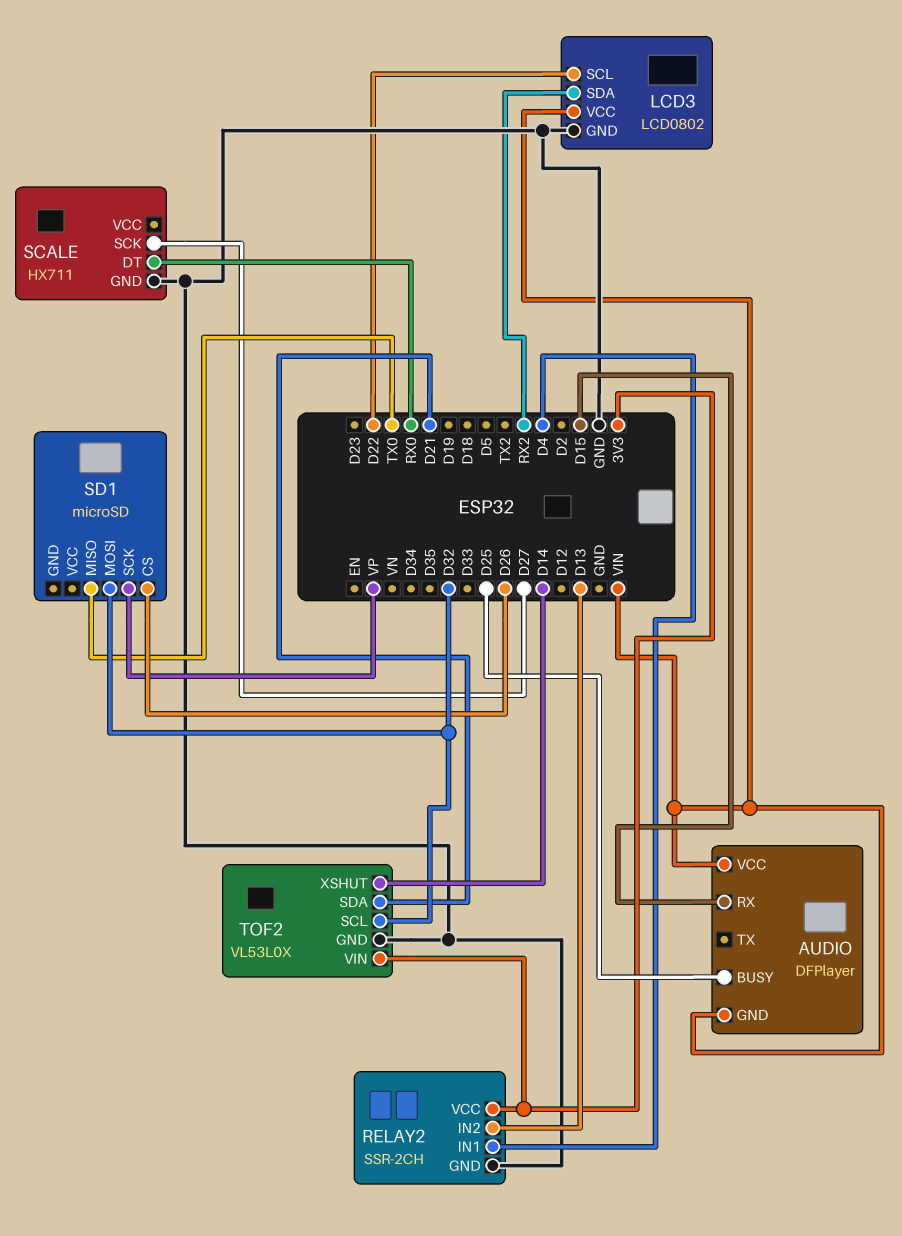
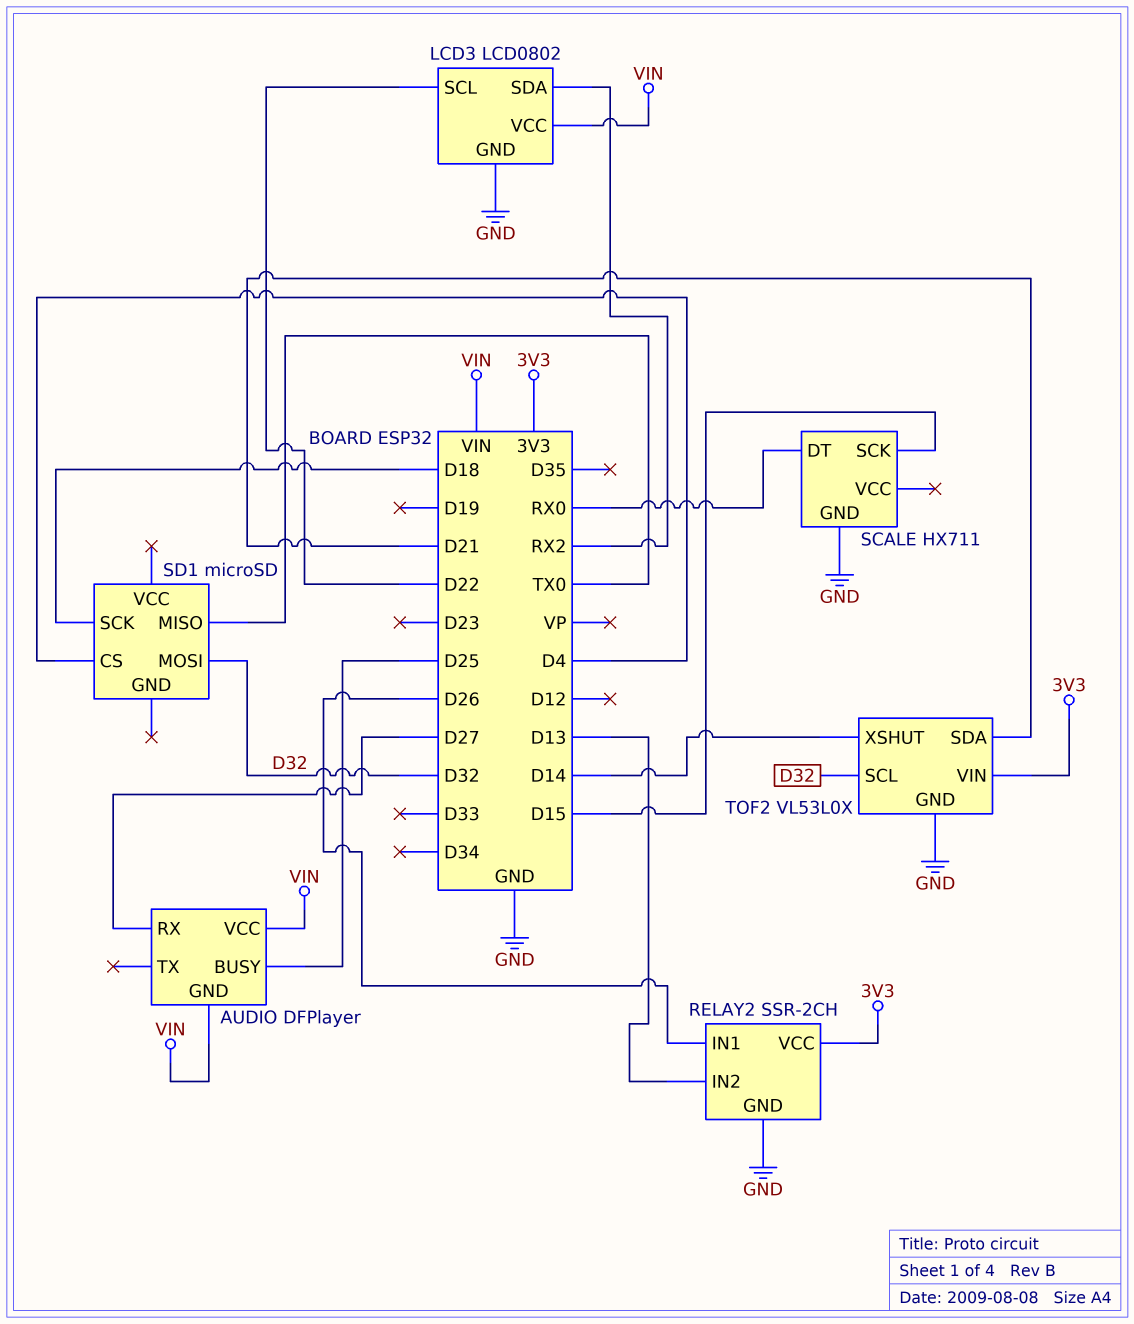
AUDIO pin RX: D15 -> D27
RELAY2 pin IN1: D4 -> D26
SCALE pin SCK: D27 -> D15
SD1 pin CS: D26 -> D4
SD1 pin SCK: VP -> D18

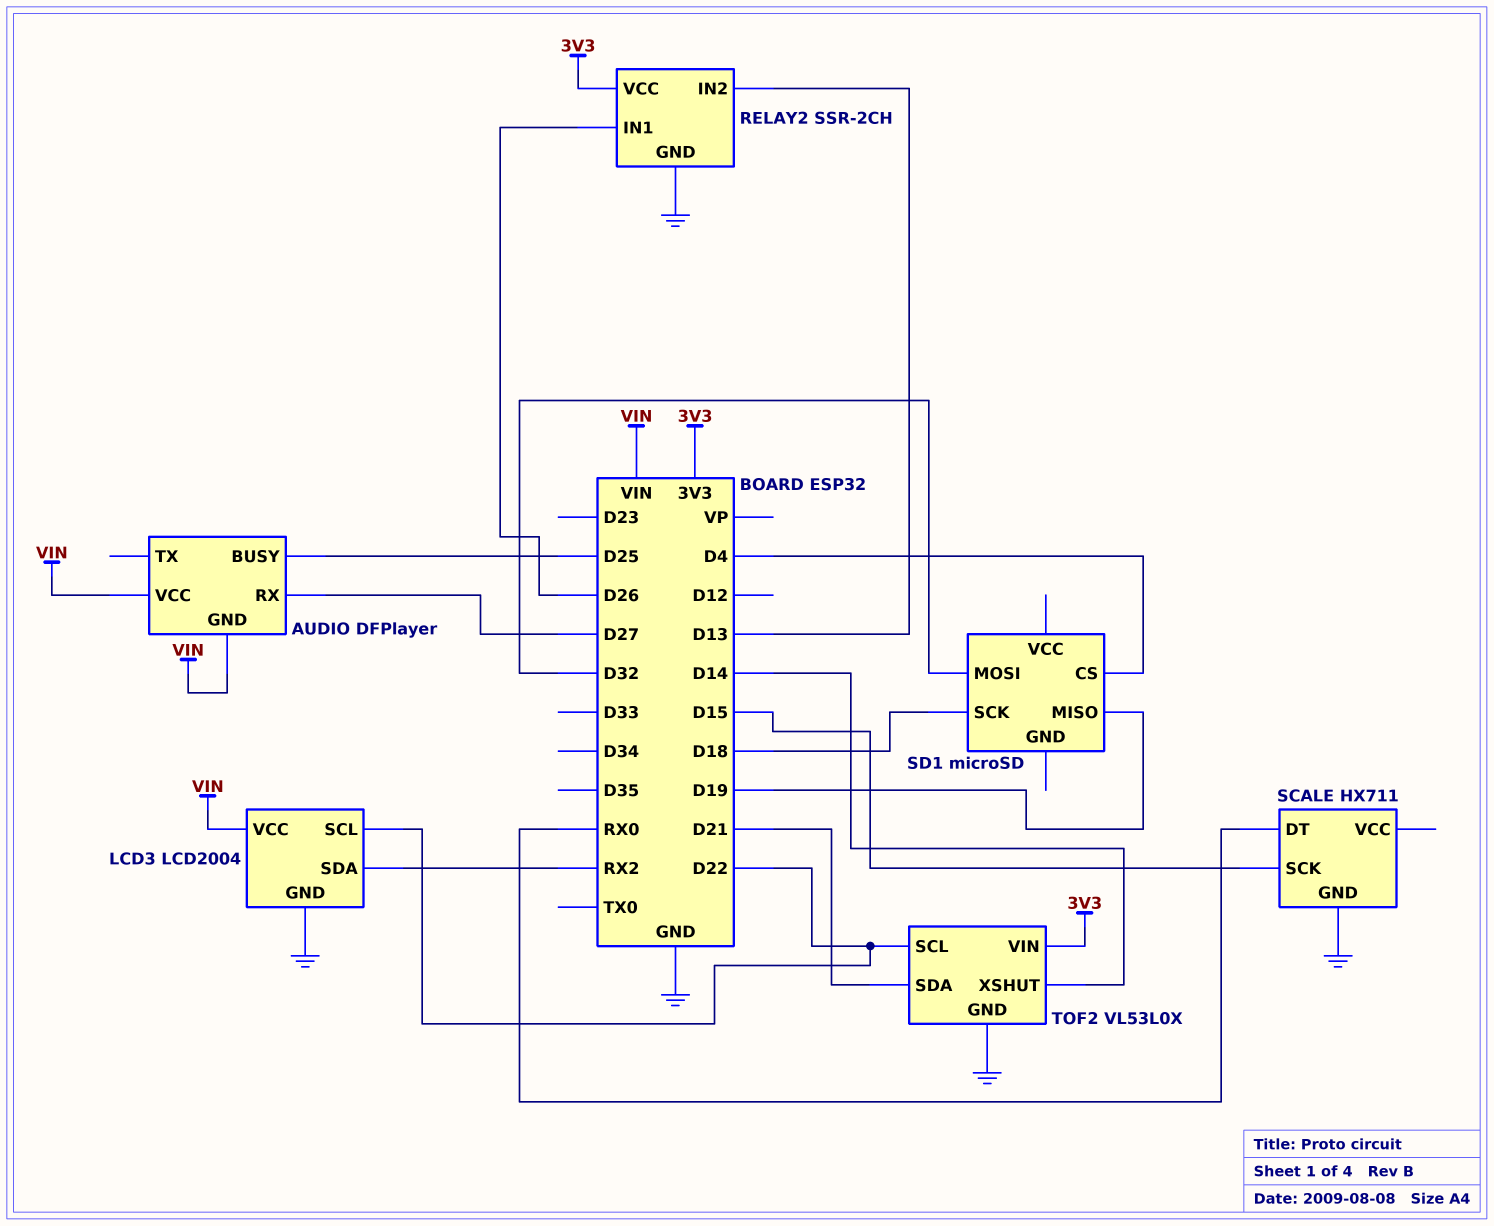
LCD3: LCD0802 -> LCD2004
SD1 pin MISO: TX0 -> D19
TOF2 pin SCL: D32 -> D22

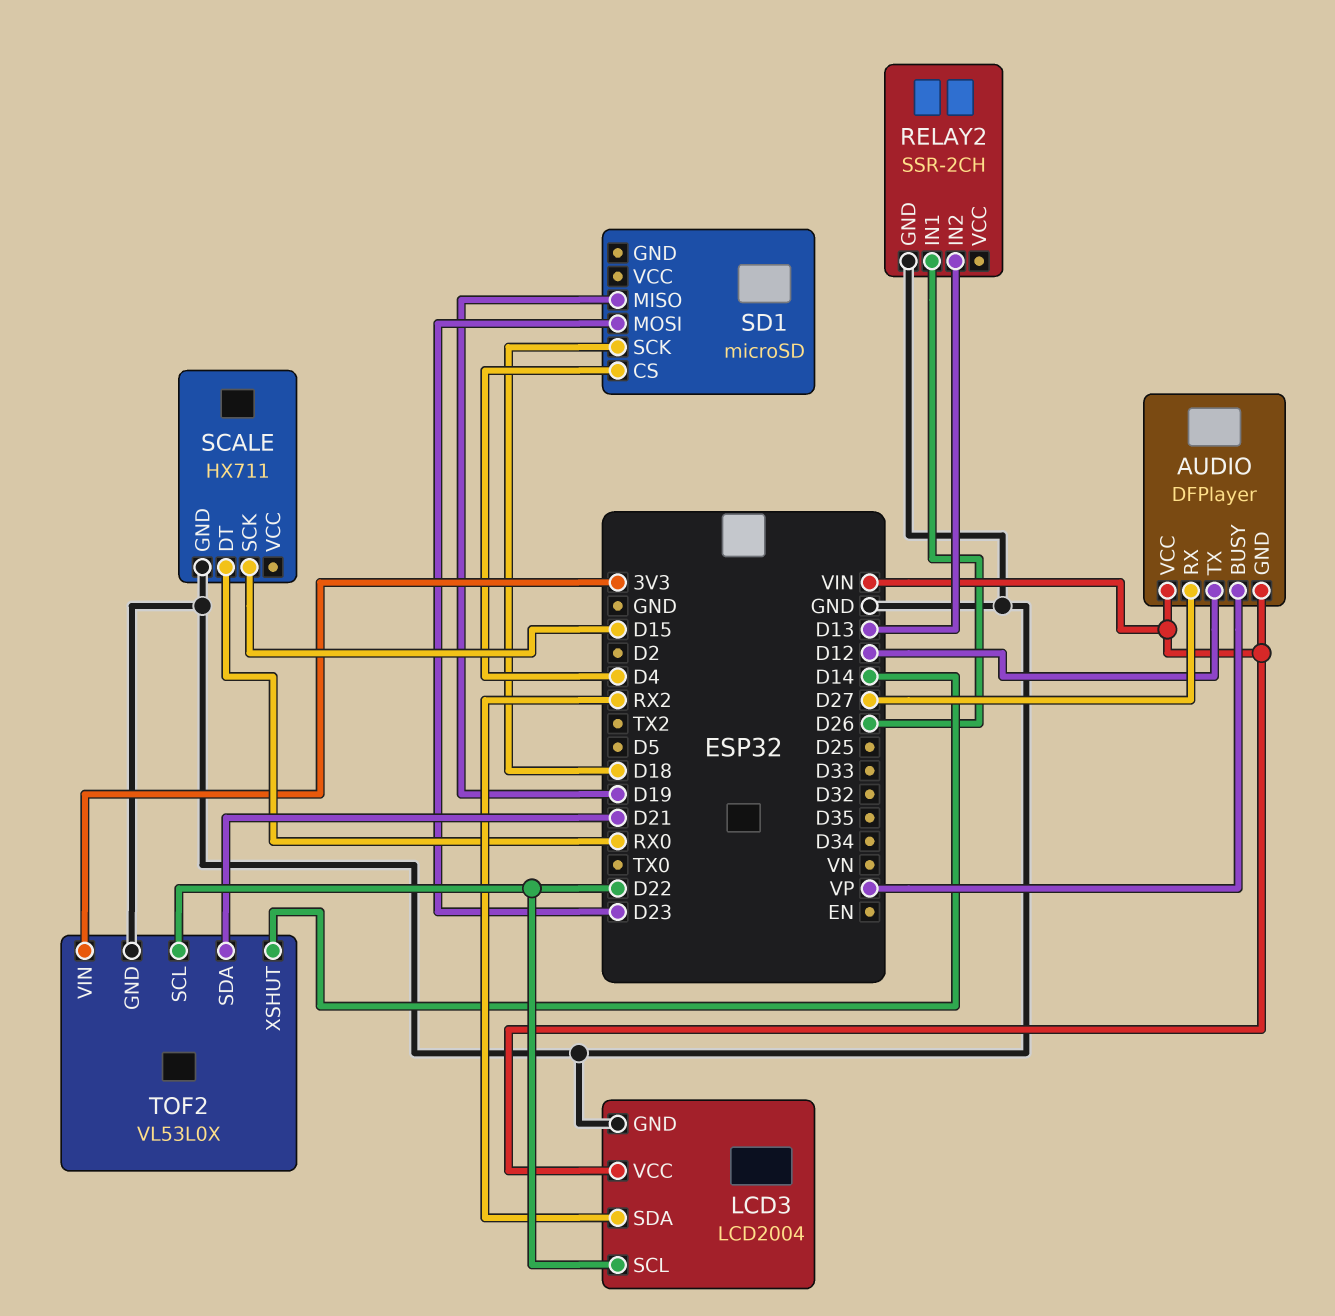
AUDIO pin BUSY: D25 -> VP
AUDIO pin TX: none -> D12
RELAY2 pin VCC: 3V3 -> none
SD1 pin MOSI: D32 -> D23

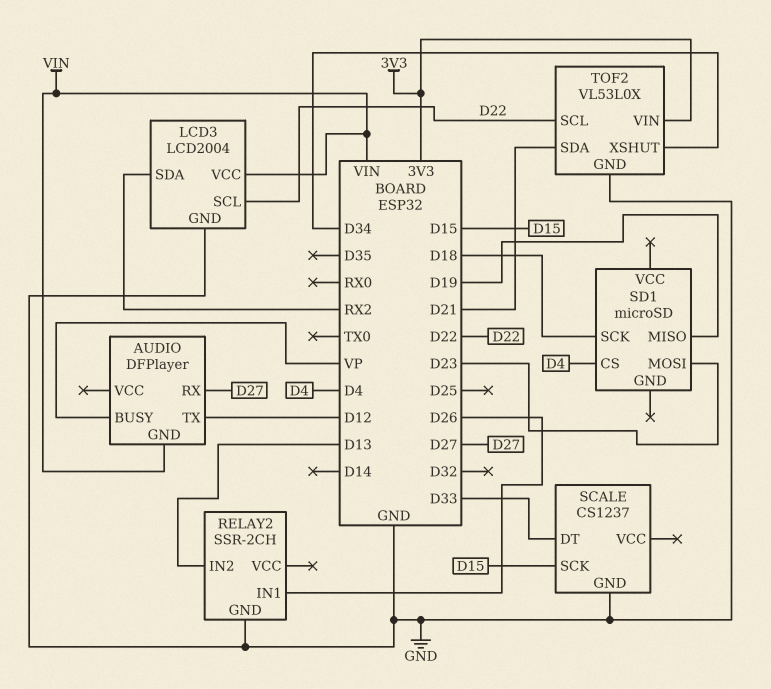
AUDIO pin VCC: VIN -> none
SCALE: HX711 -> CS1237
SCALE pin DT: RX0 -> D33
TOF2 pin XSHUT: D14 -> D34

